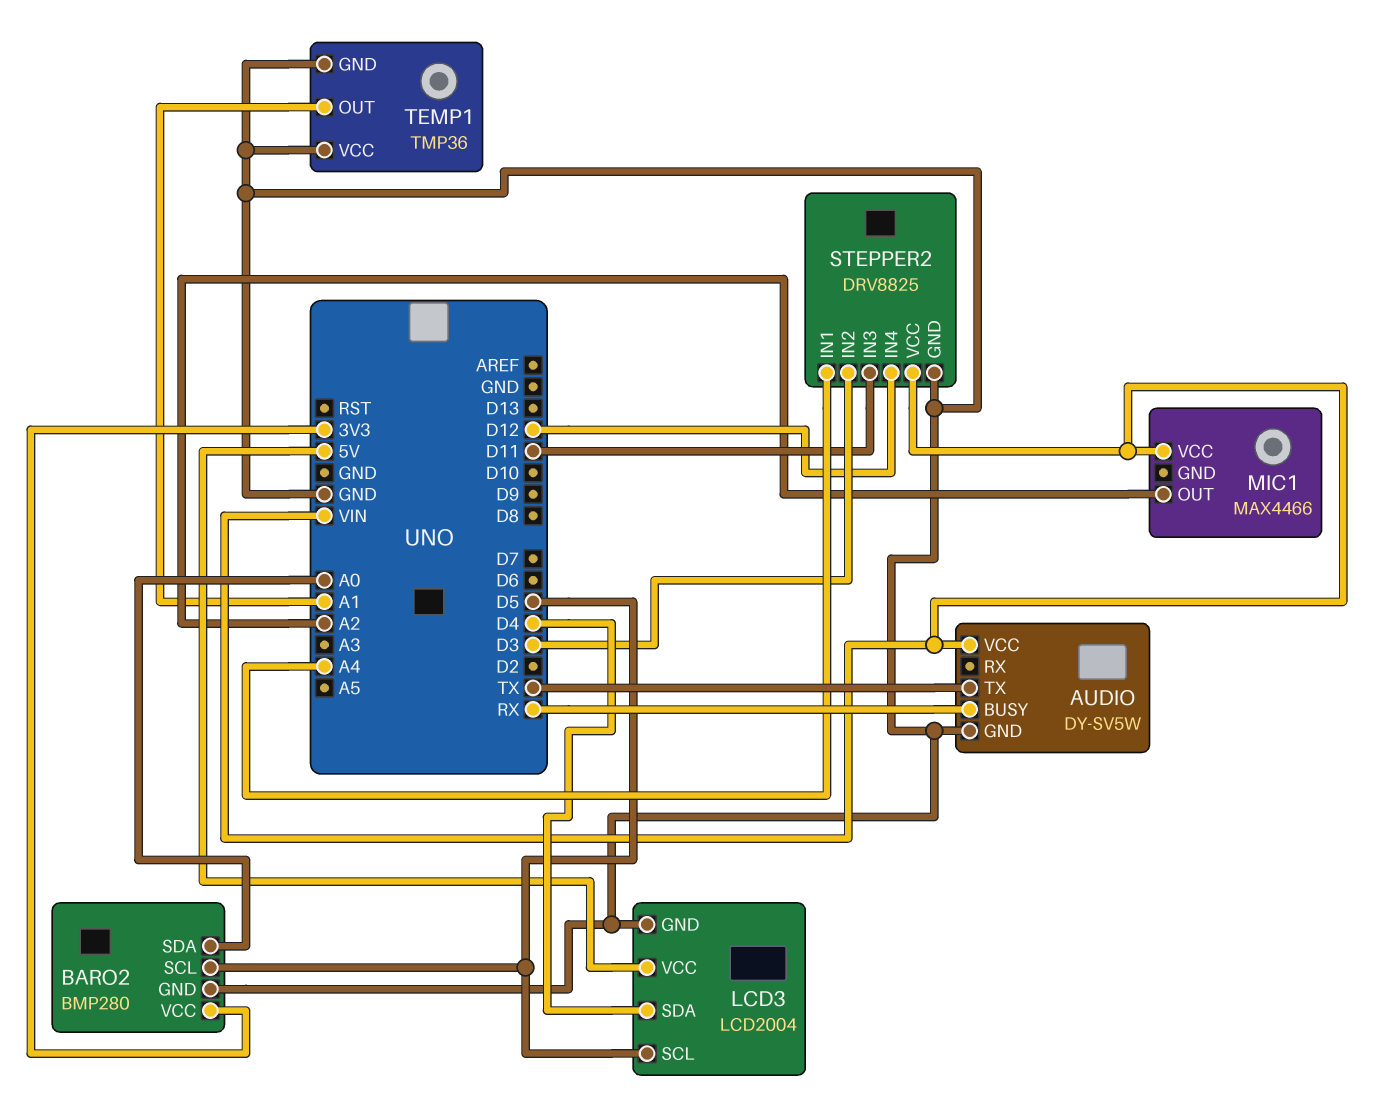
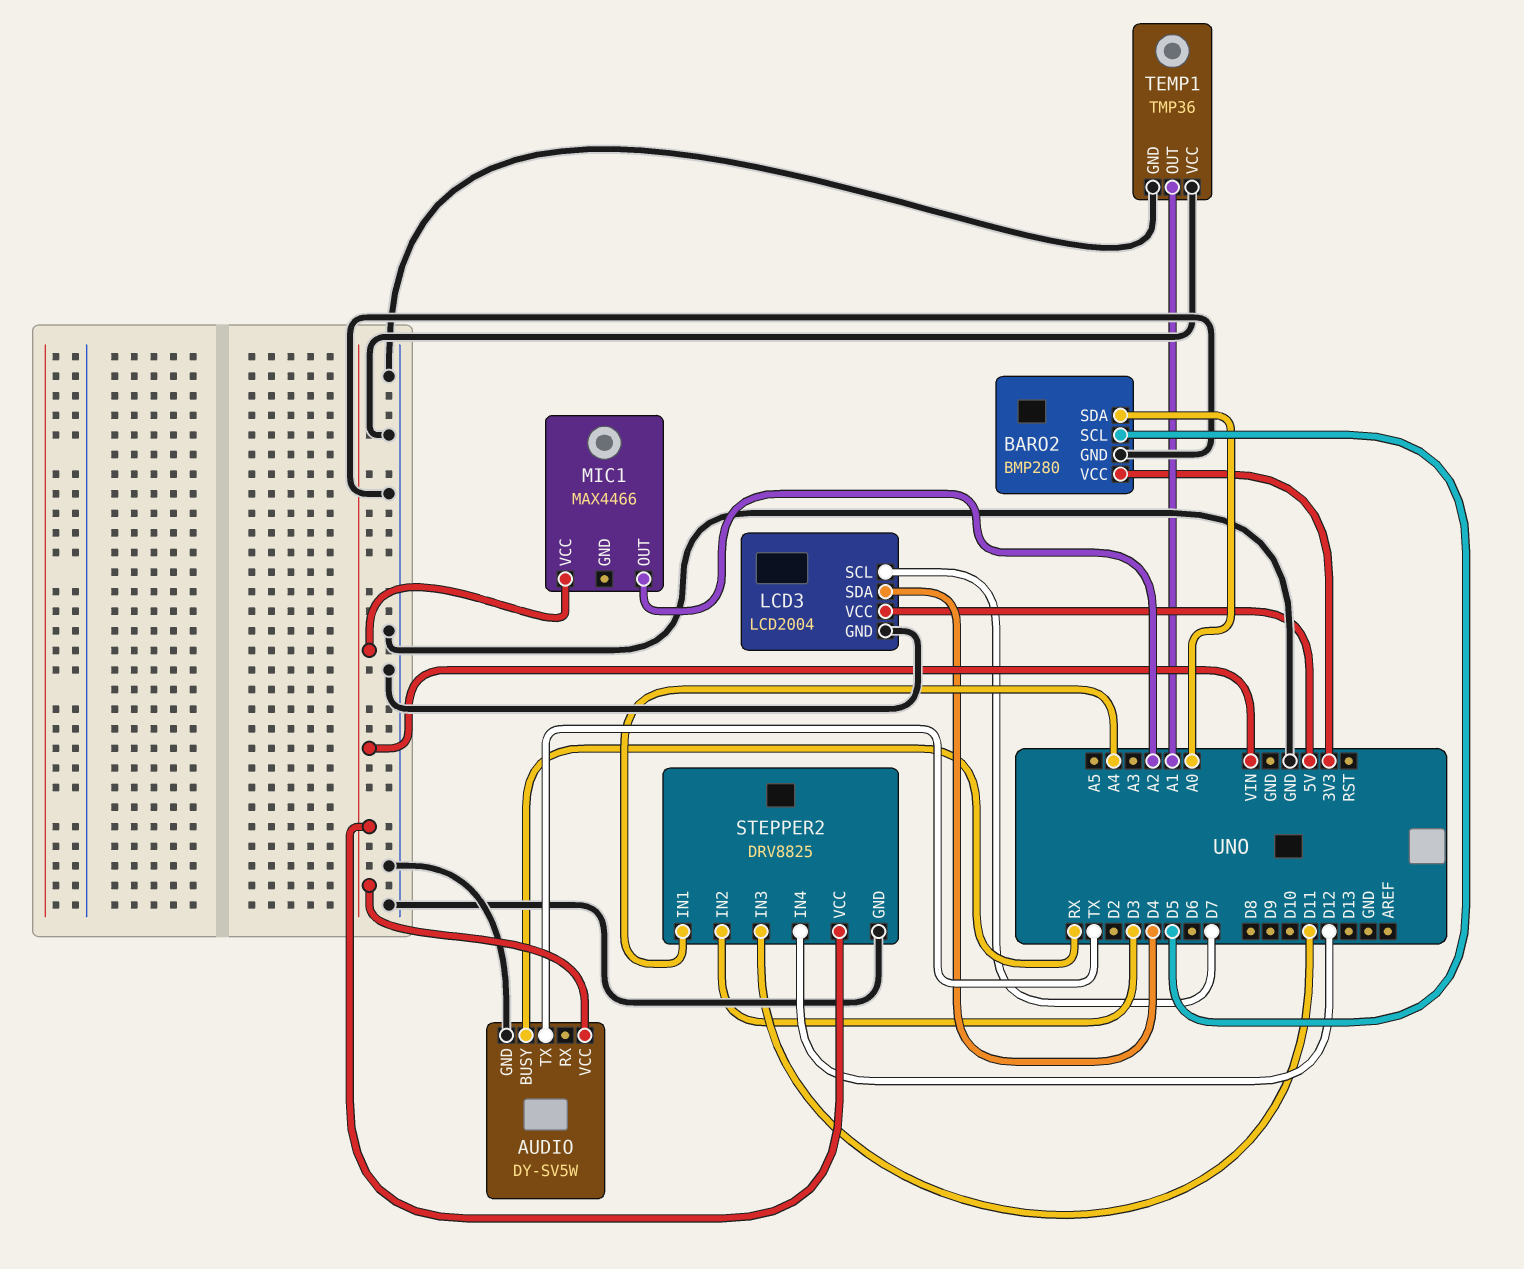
LCD3 pin SCL: D5 -> D7

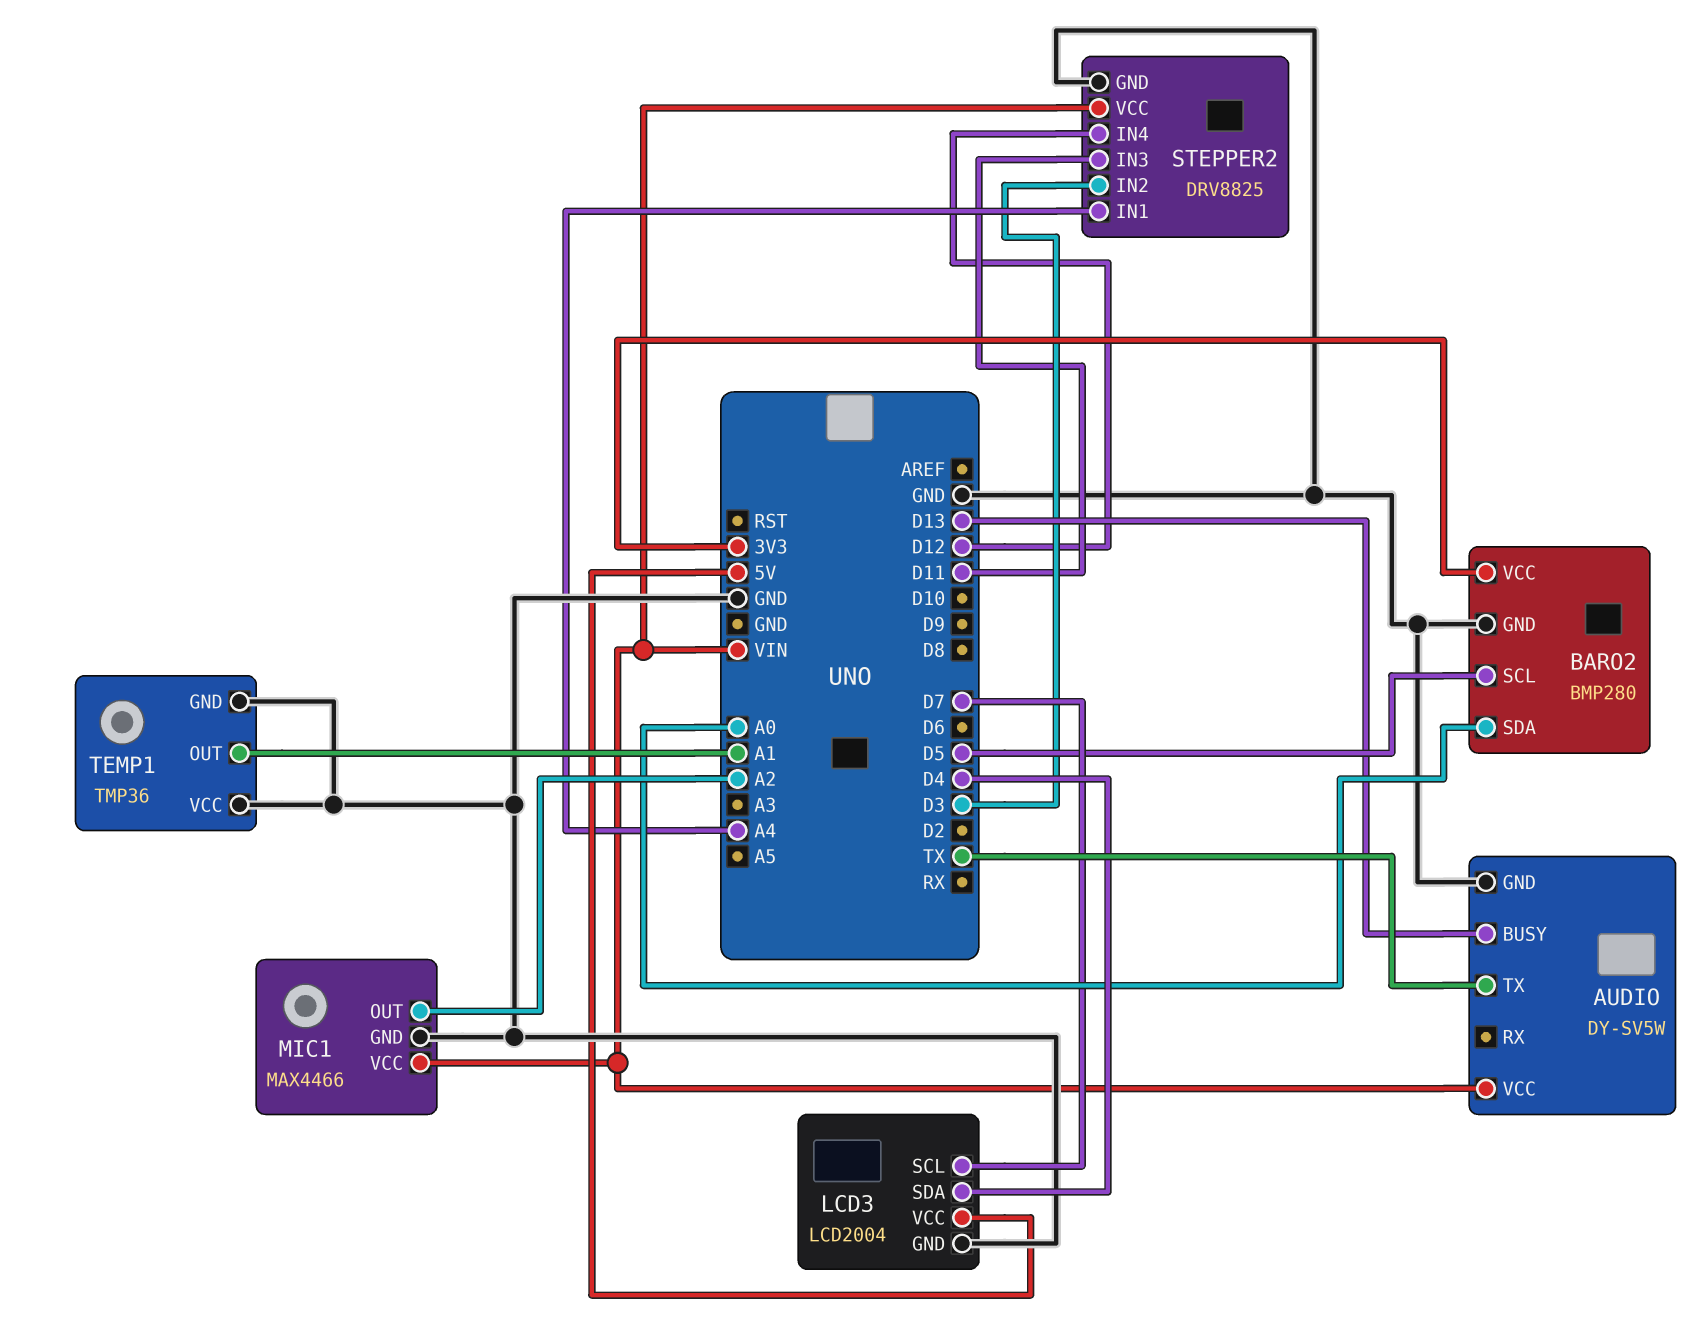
AUDIO pin BUSY: RX -> D13
MIC1 pin GND: none -> GND

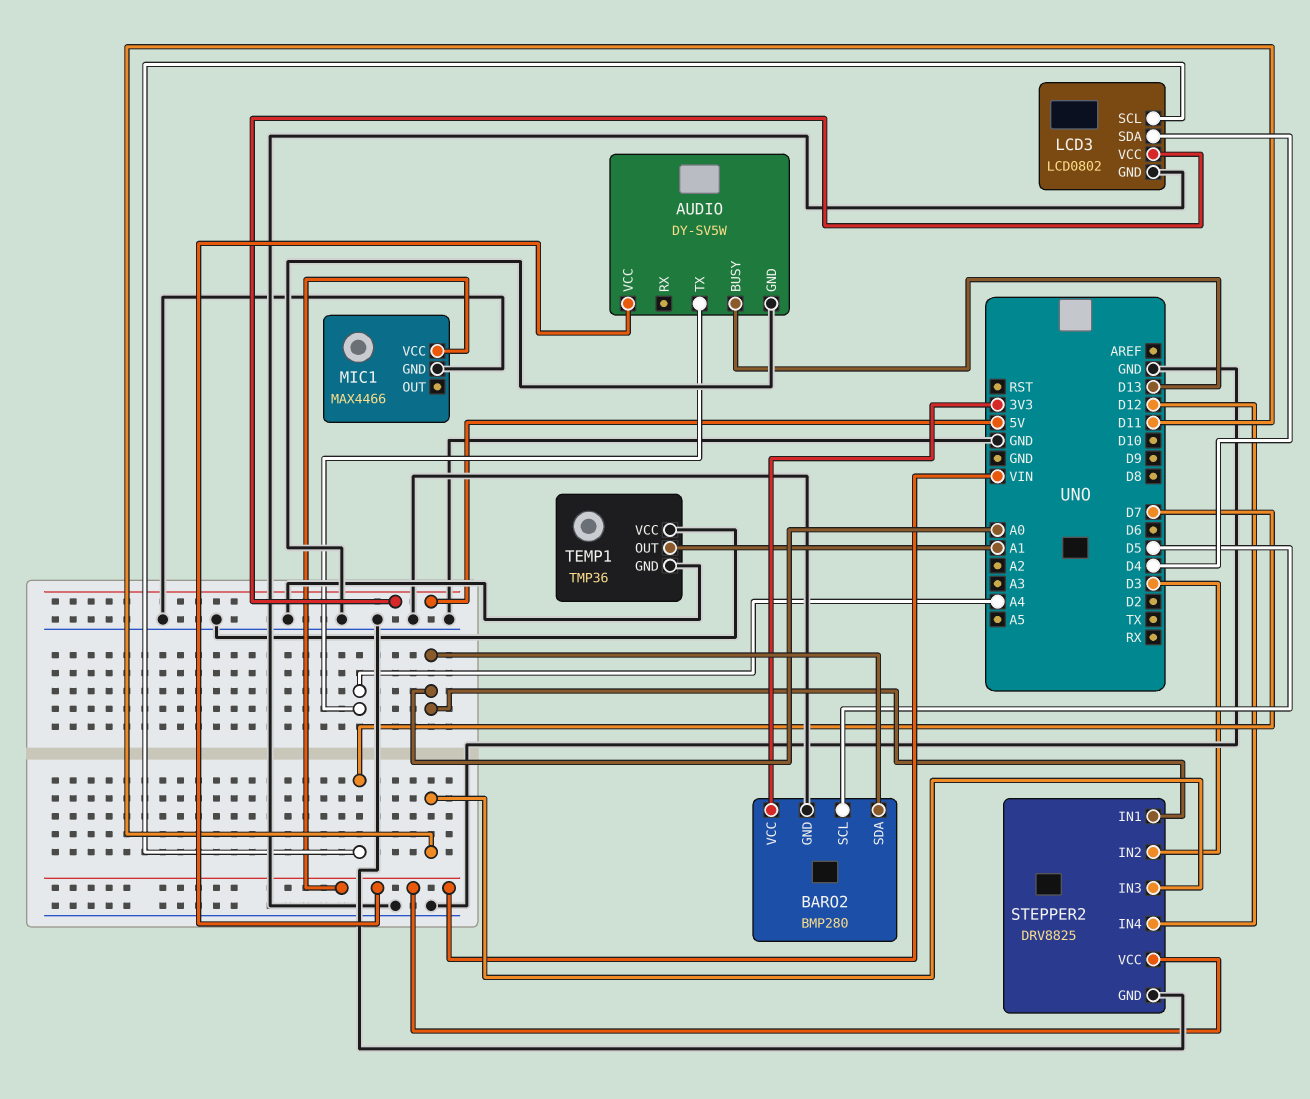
AUDIO pin TX: TX -> A4
LCD3: LCD2004 -> LCD0802
MIC1 pin OUT: A2 -> none
STEPPER2 pin IN1: A4 -> A0

